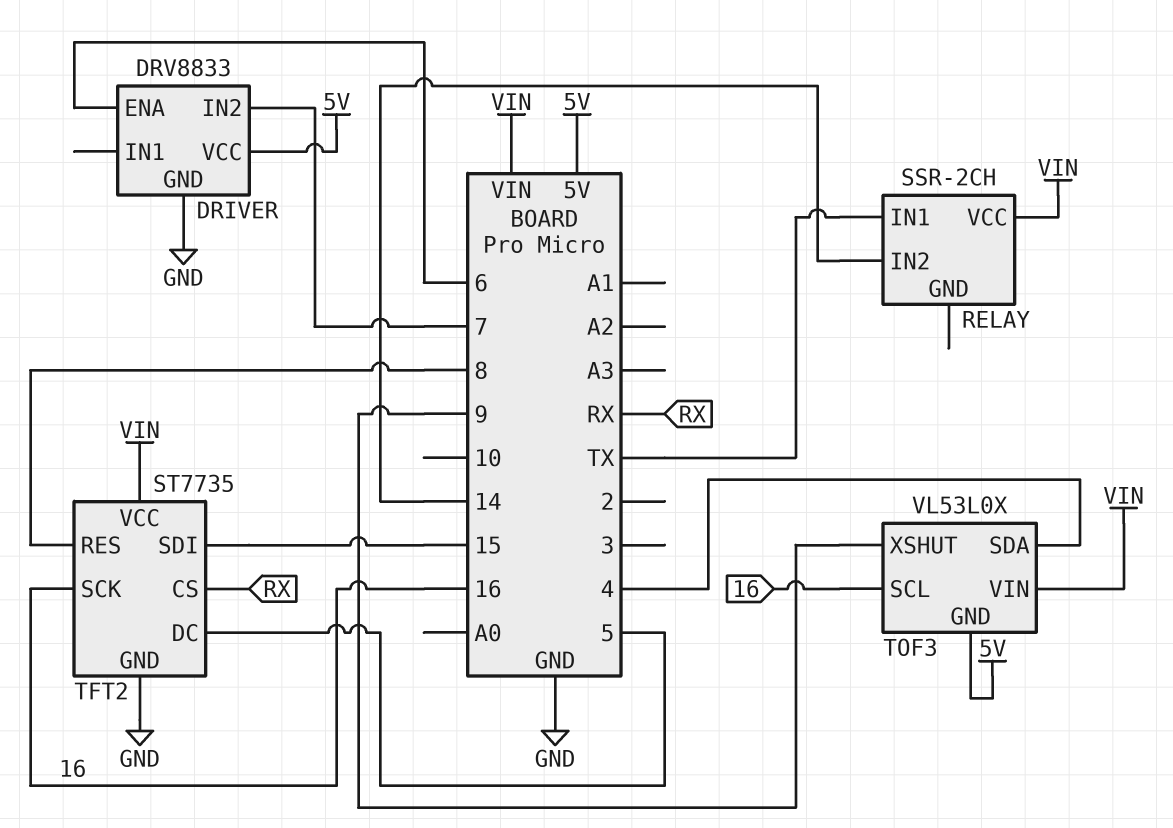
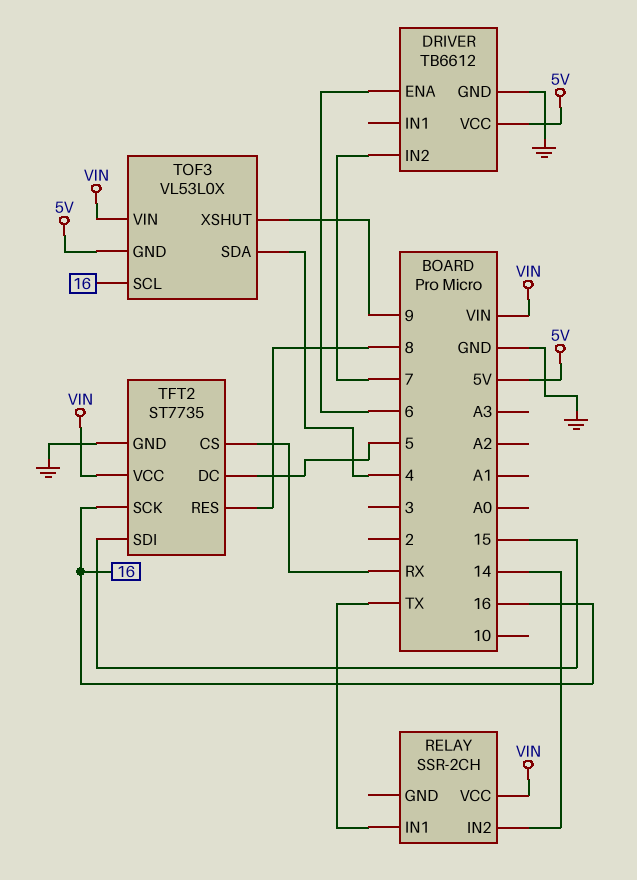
DRIVER: DRV8833 -> TB6612

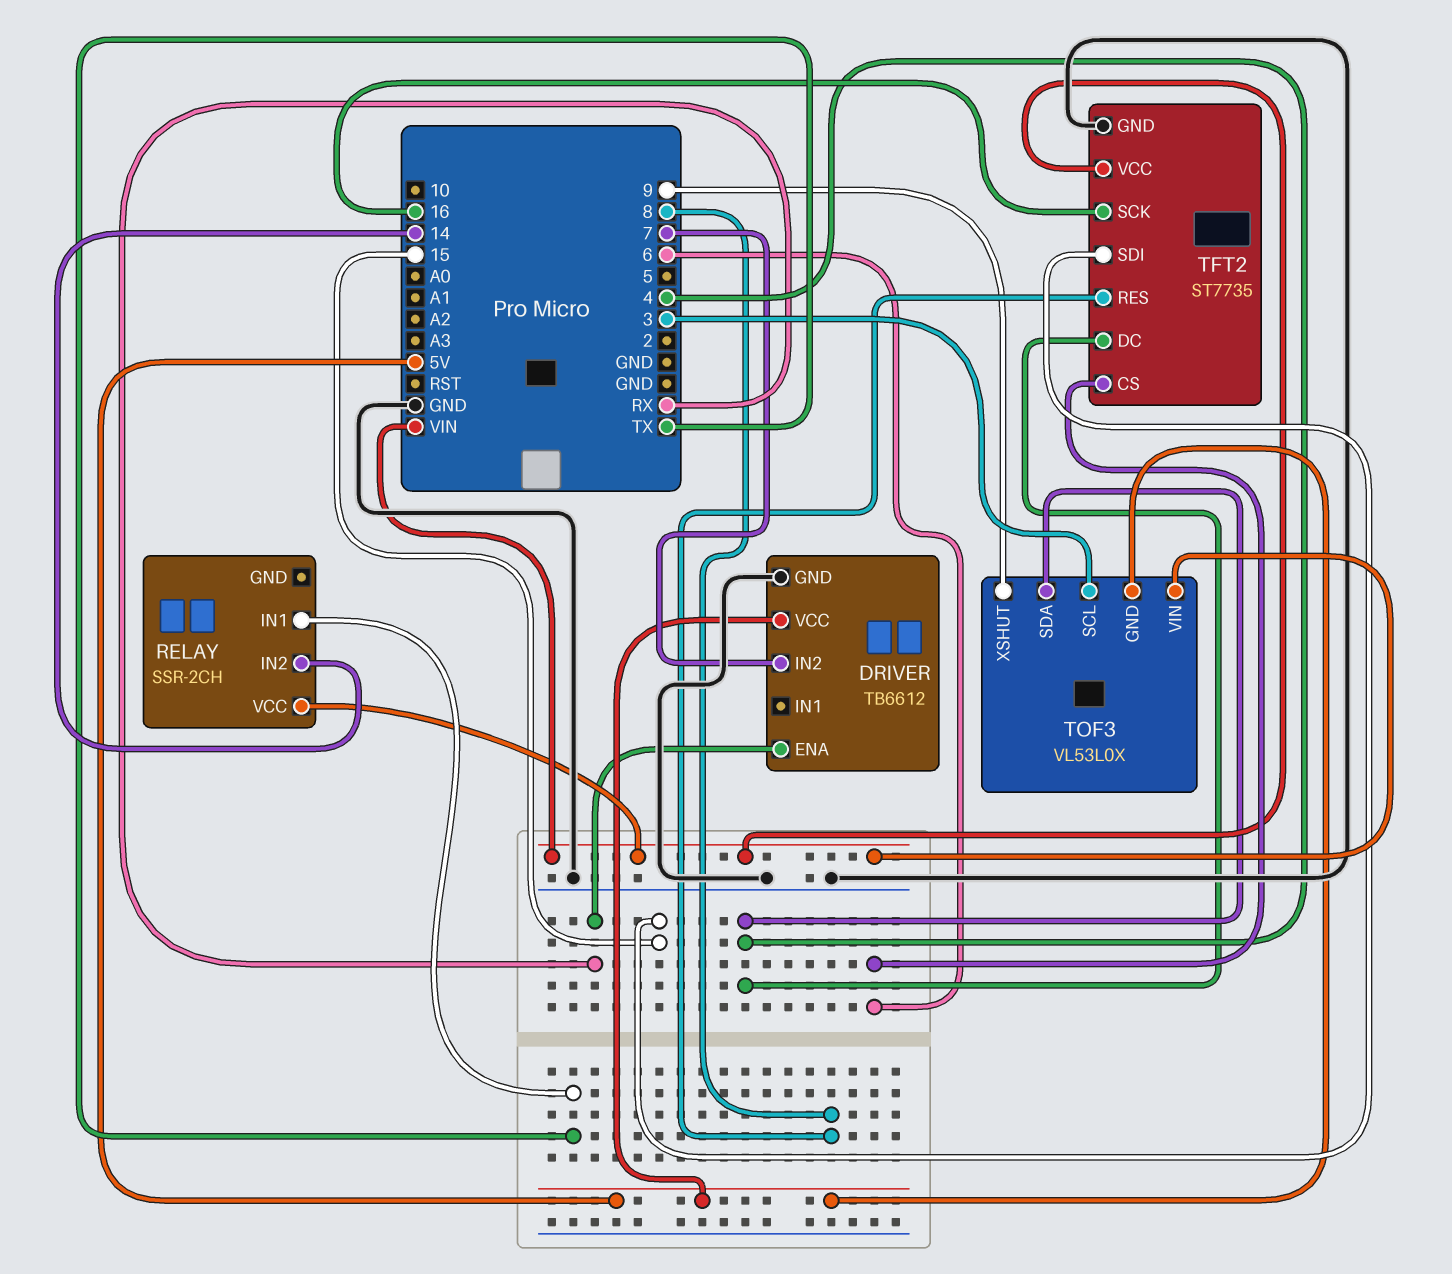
DRIVER pin ENA: 6 -> RX
TFT2 pin CS: RX -> 6
TFT2 pin DC: 5 -> 4
TOF3 pin SCL: 16 -> 3

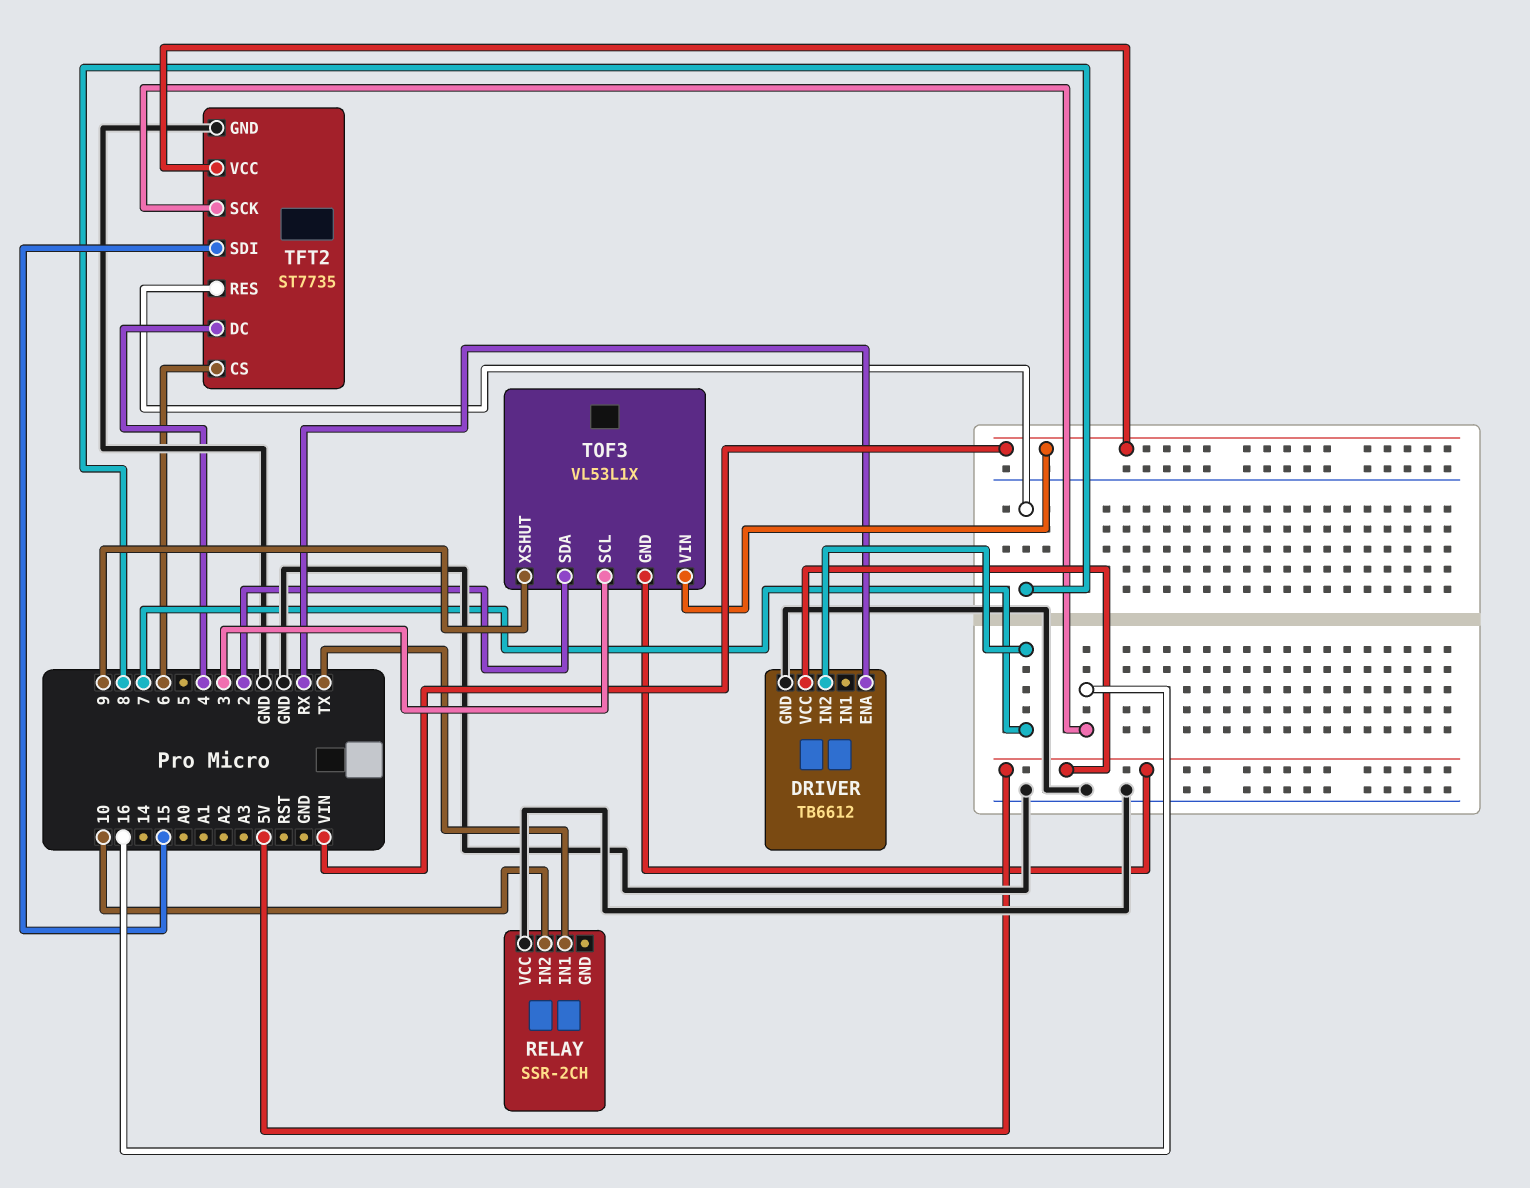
RELAY pin IN2: 14 -> 10
RELAY pin VCC: VIN -> GND
TOF3: VL53L0X -> VL53L1X
TOF3 pin SDA: 4 -> 2

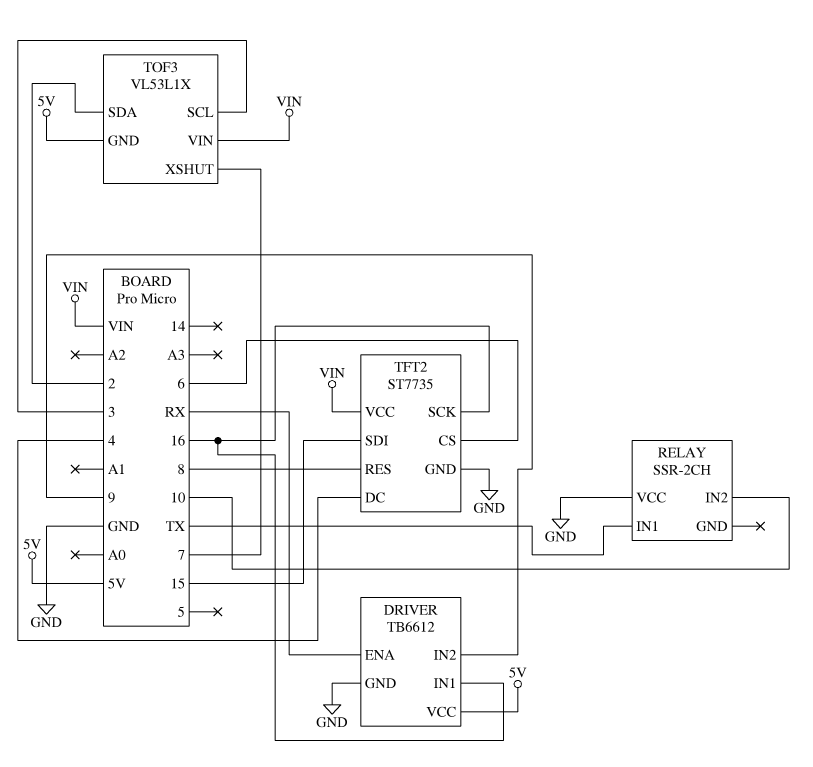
DRIVER pin IN1: none -> 16
DRIVER pin IN2: 7 -> 9
TOF3 pin XSHUT: 9 -> 7

